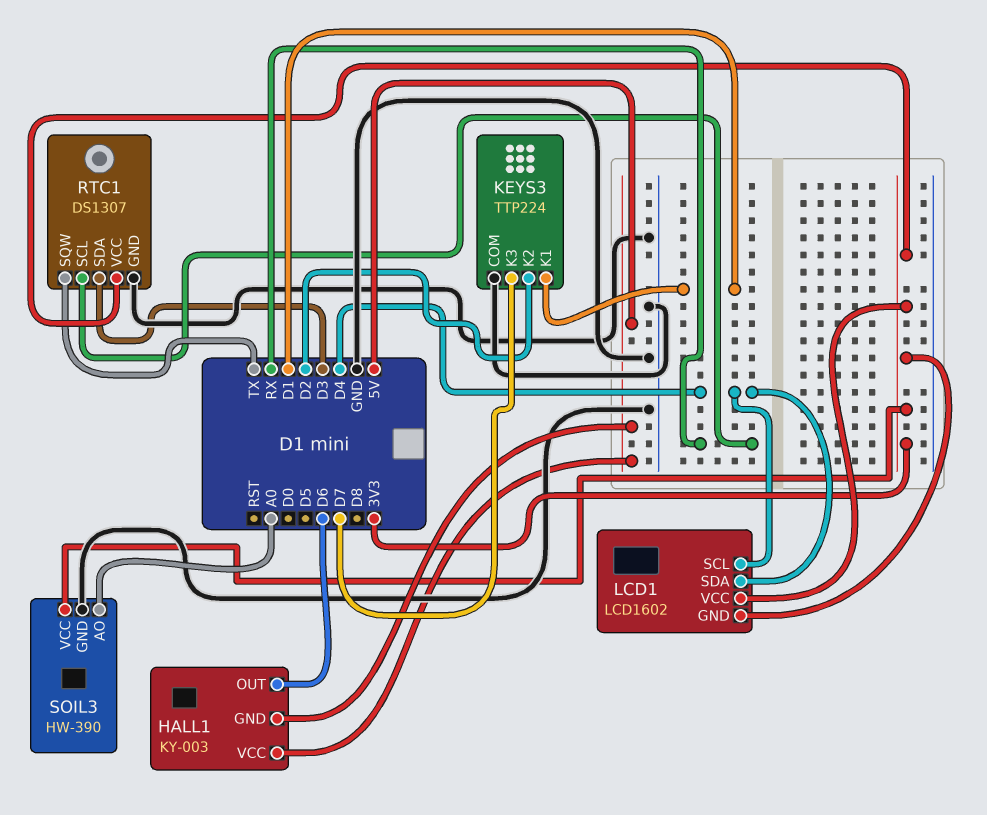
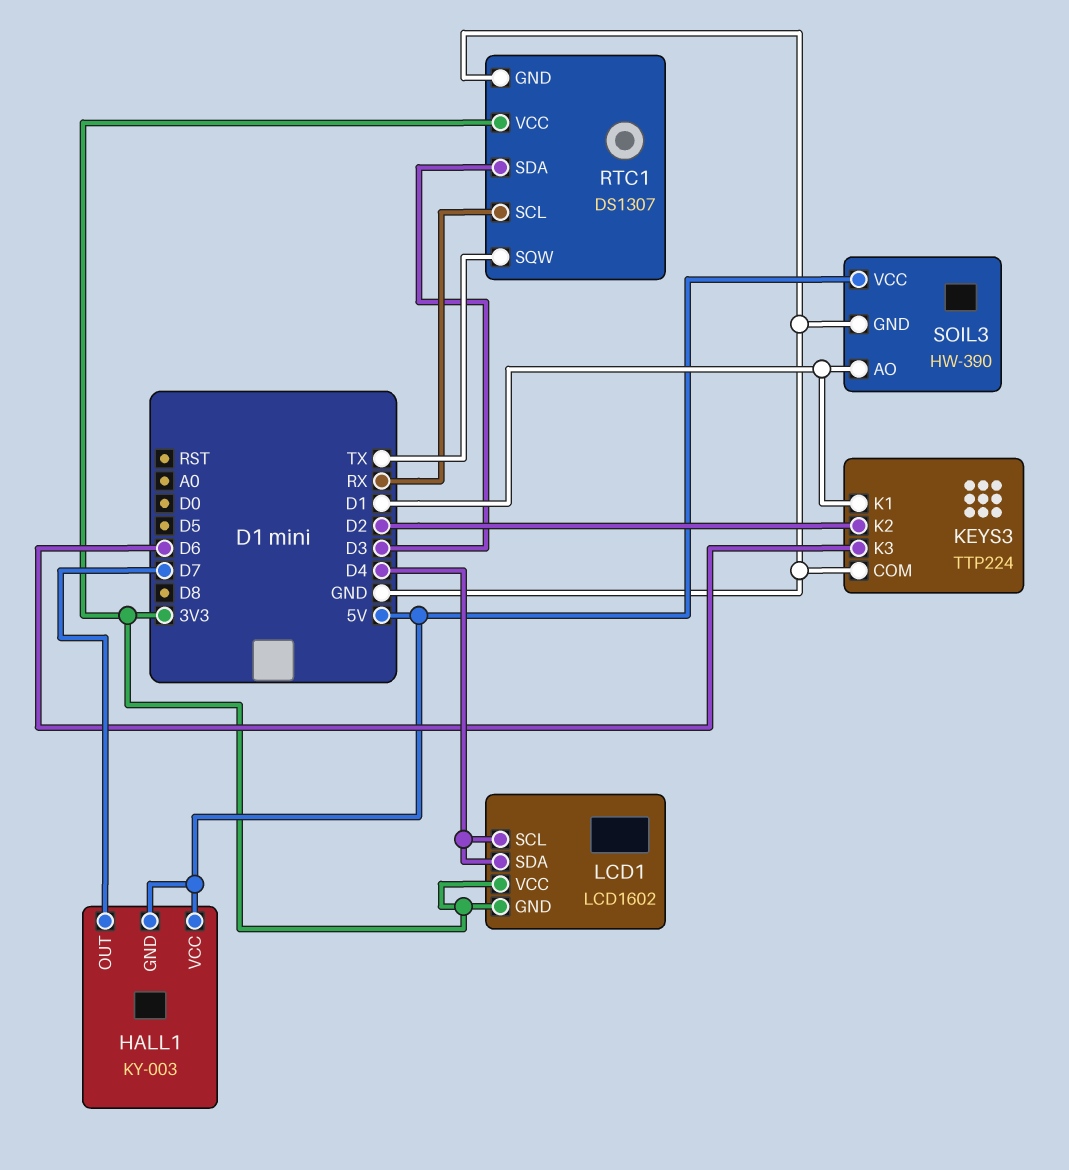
HALL1 pin OUT: D6 -> D7
KEYS3 pin K3: D7 -> D6
SOIL3 pin AO: A0 -> D1
SOIL3 pin VCC: 3V3 -> 5V

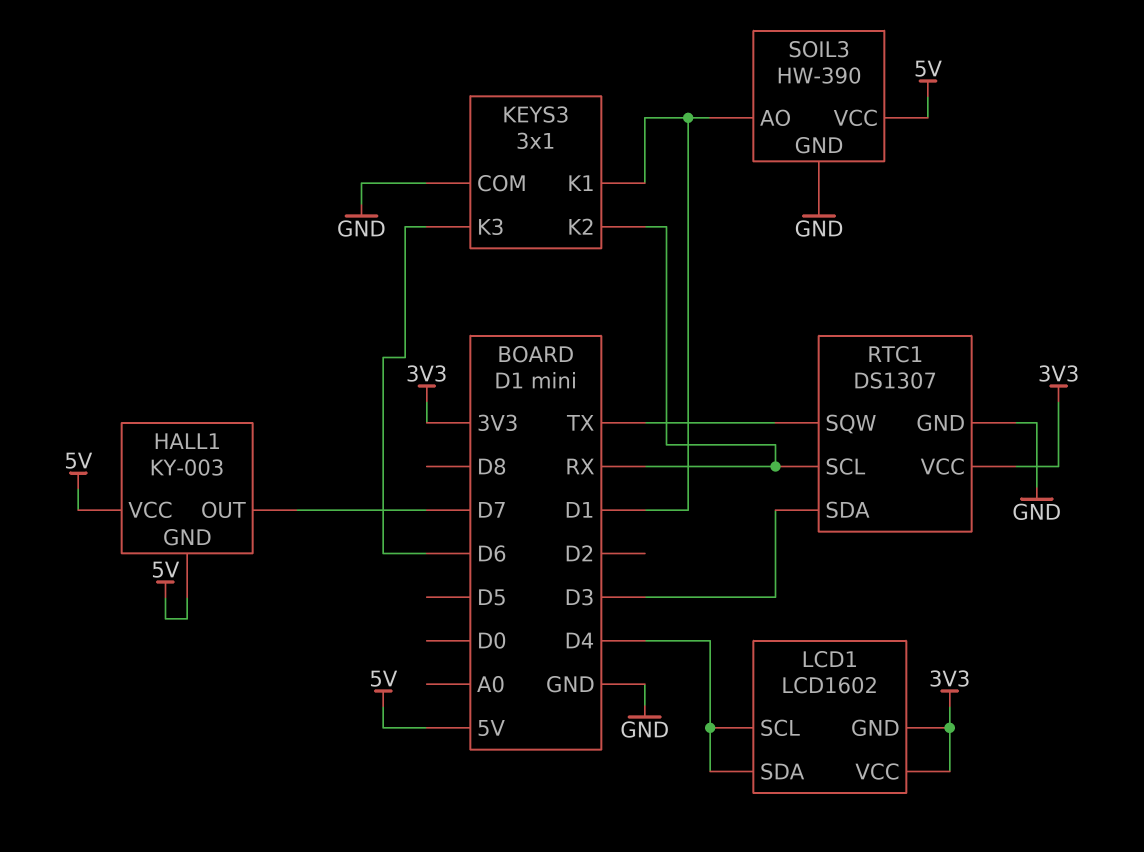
KEYS3: TTP224 -> 3x1
KEYS3 pin K2: D2 -> RX

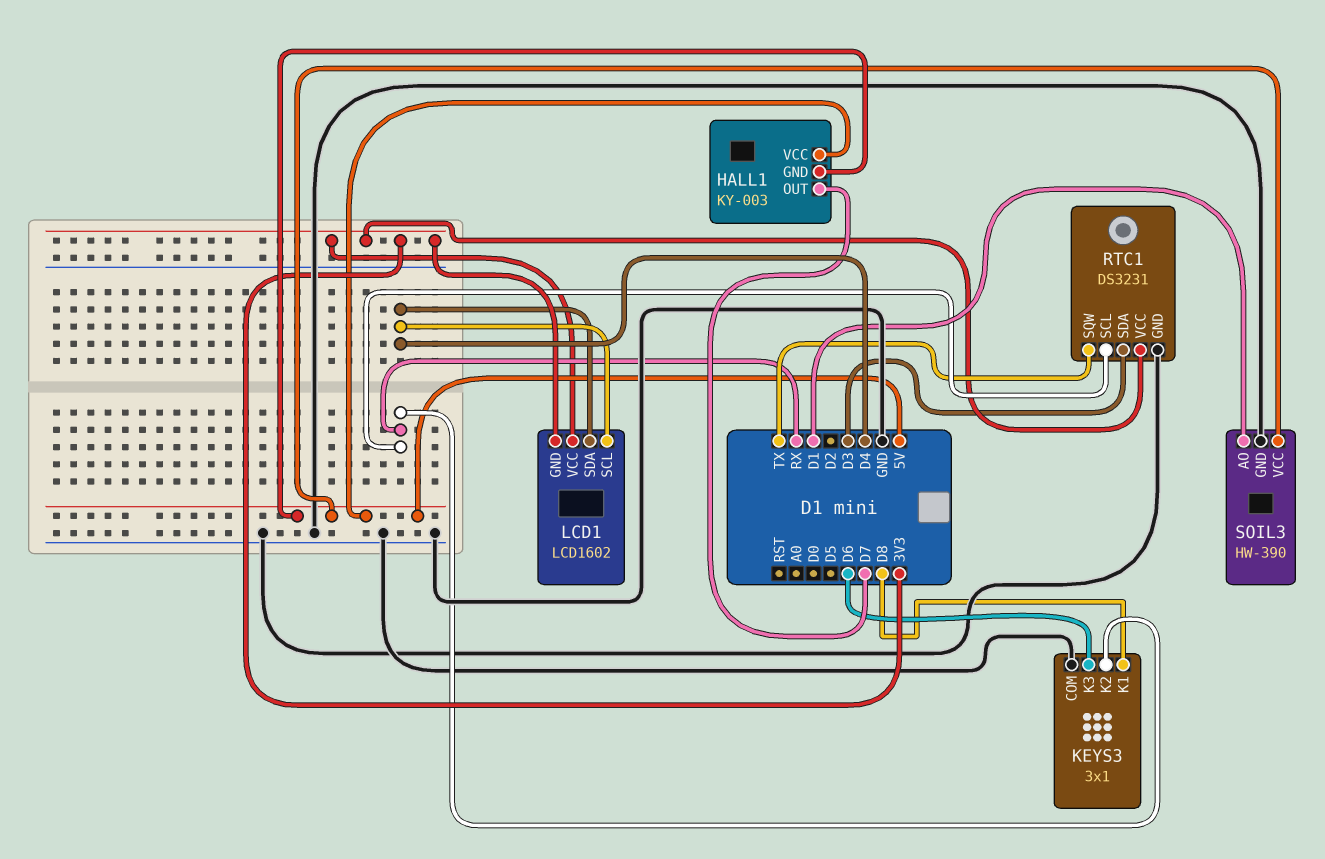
KEYS3 pin K1: D1 -> D8
RTC1: DS1307 -> DS3231

